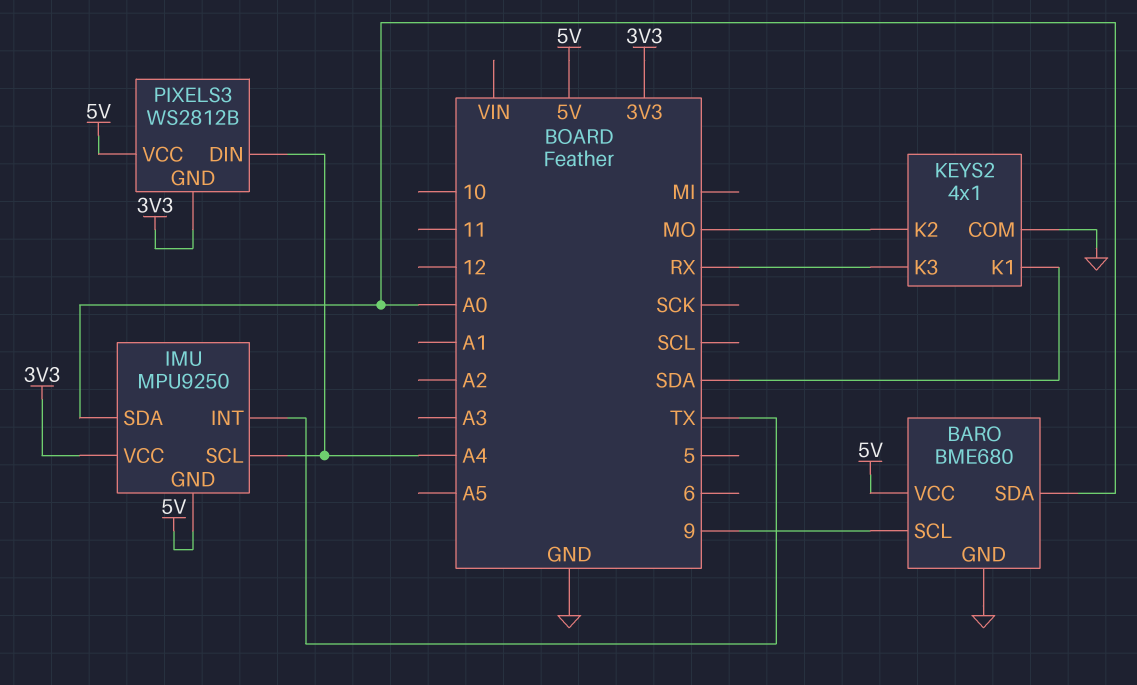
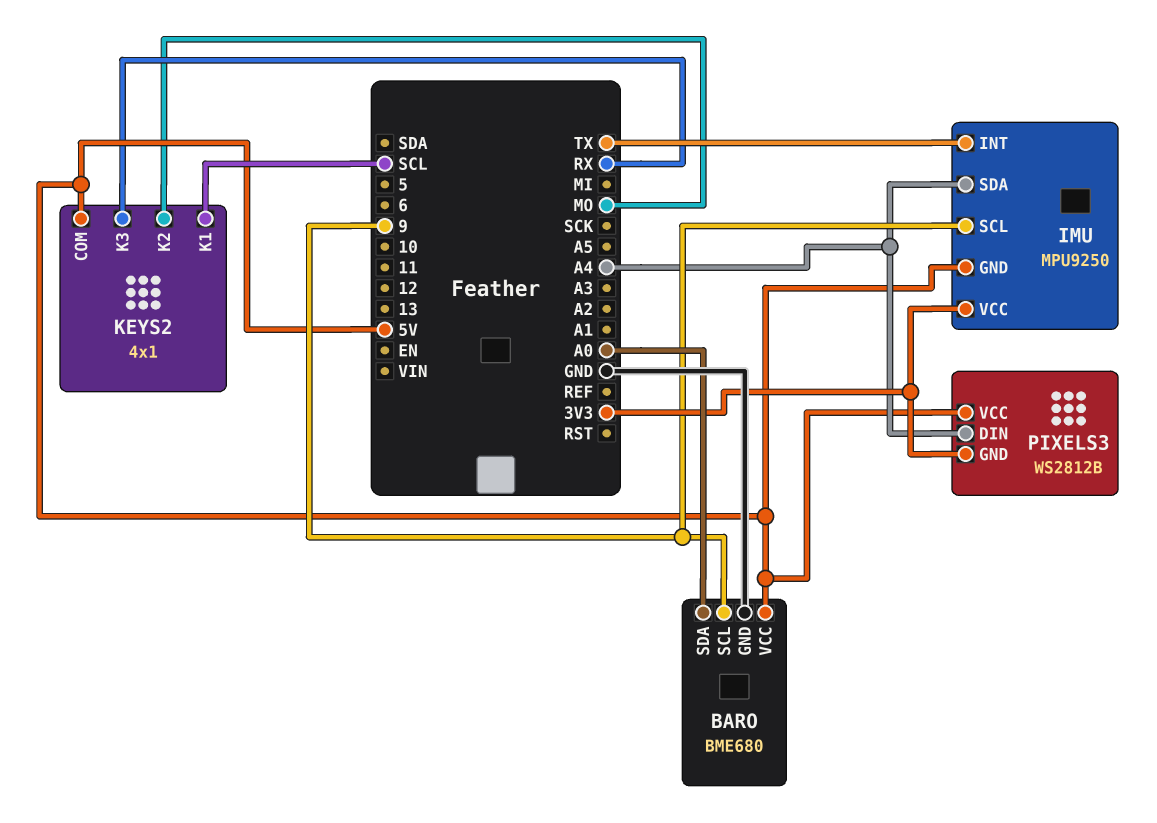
IMU pin SCL: A4 -> 9
IMU pin SDA: A0 -> A4
KEYS2 pin COM: GND -> 5V
KEYS2 pin K1: SDA -> SCL

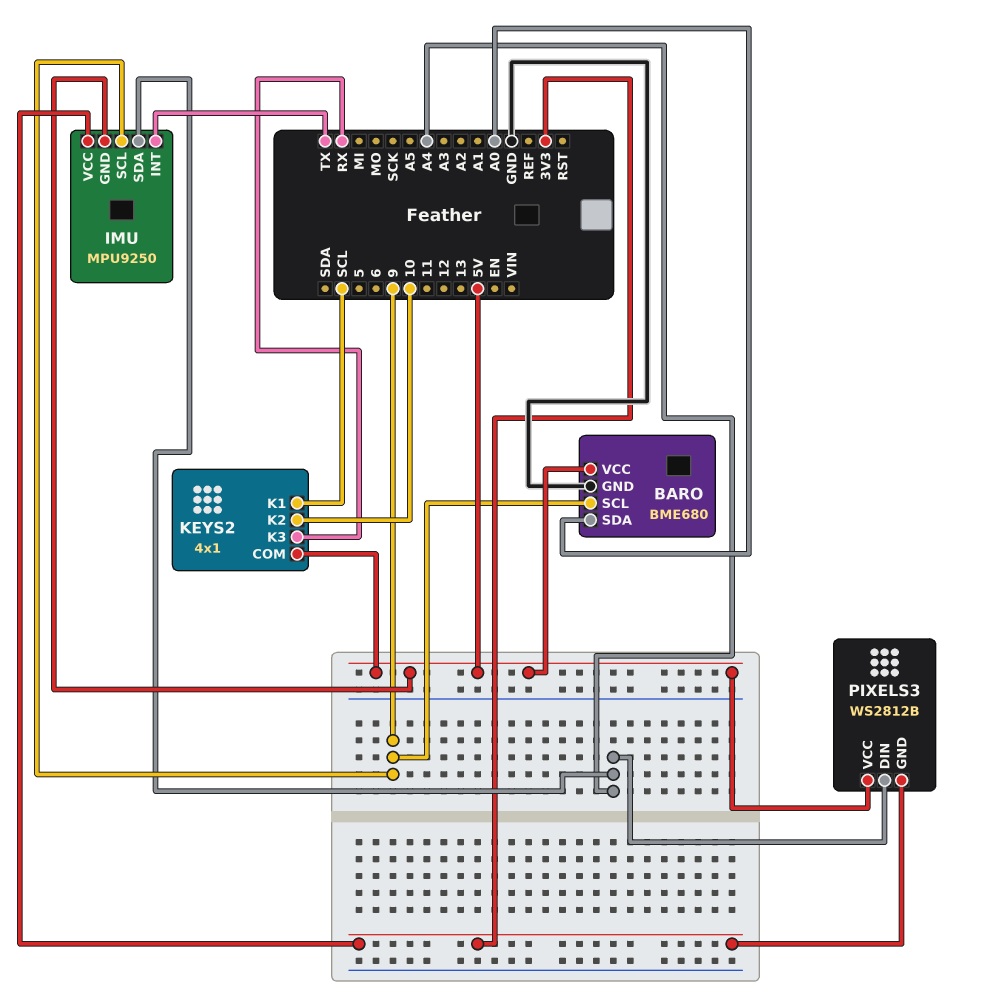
KEYS2 pin K2: MO -> 10

